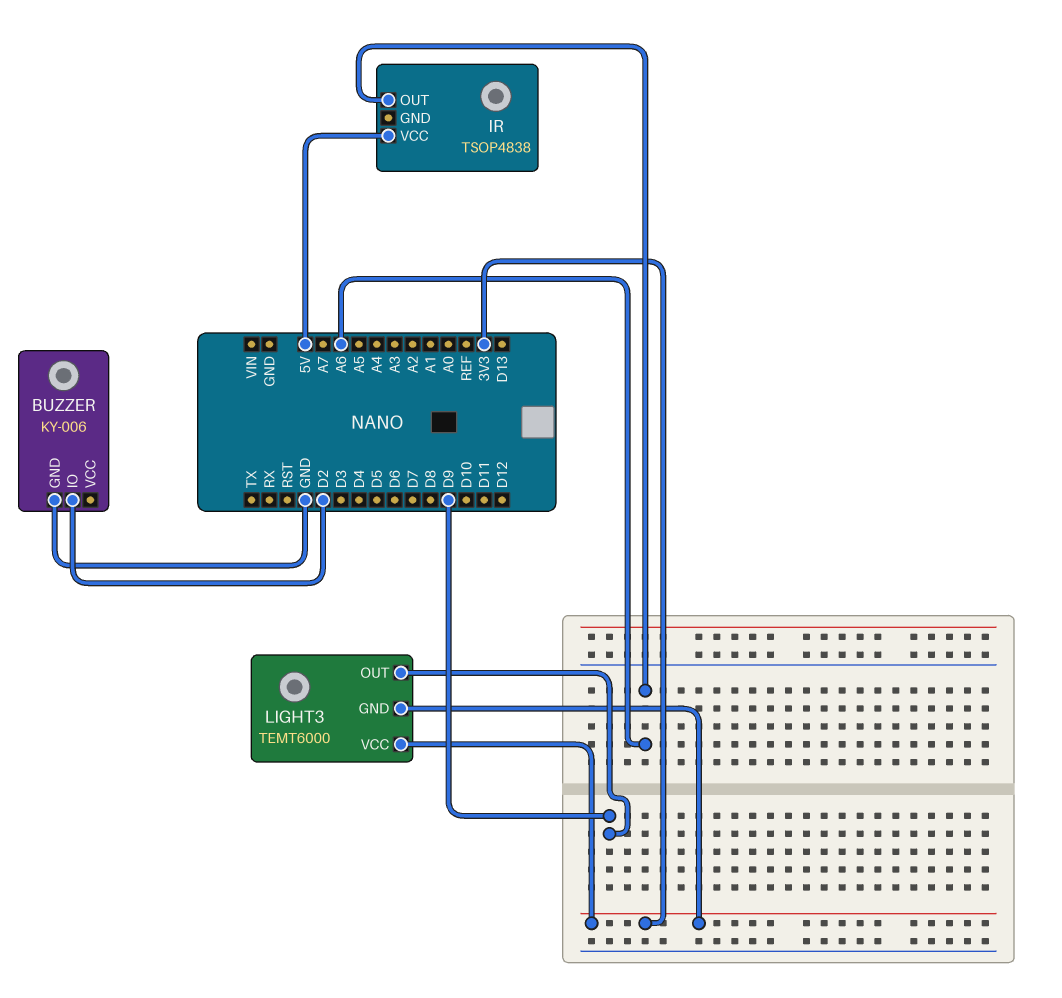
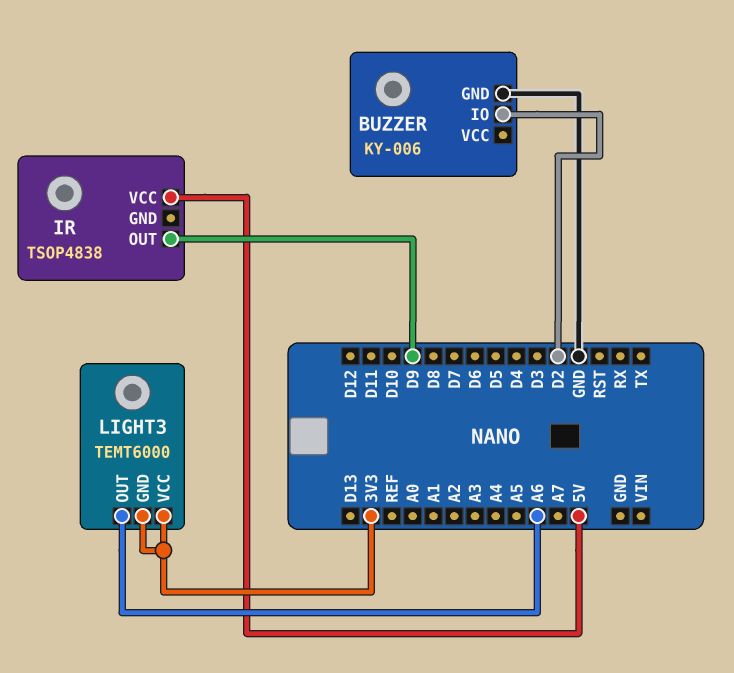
IR pin OUT: A6 -> D9
LIGHT3 pin OUT: D9 -> A6

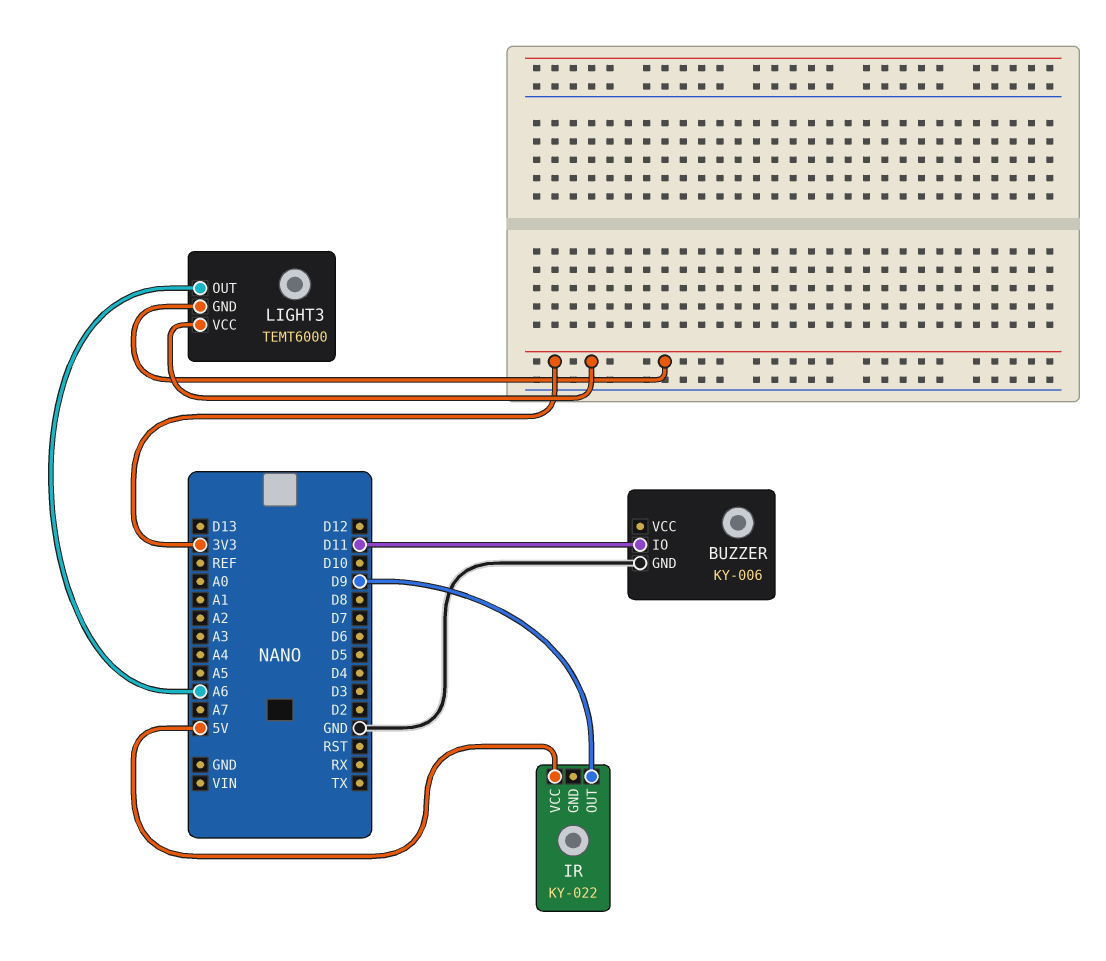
BUZZER pin IO: D2 -> D11
IR: TSOP4838 -> KY-022

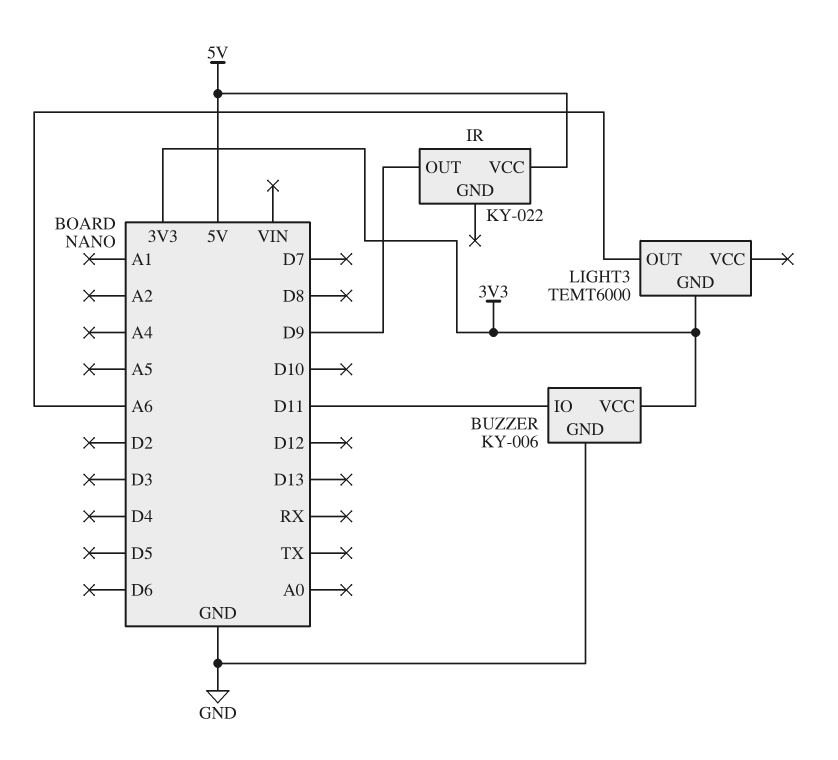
BUZZER pin VCC: none -> 3V3
LIGHT3 pin VCC: 3V3 -> none

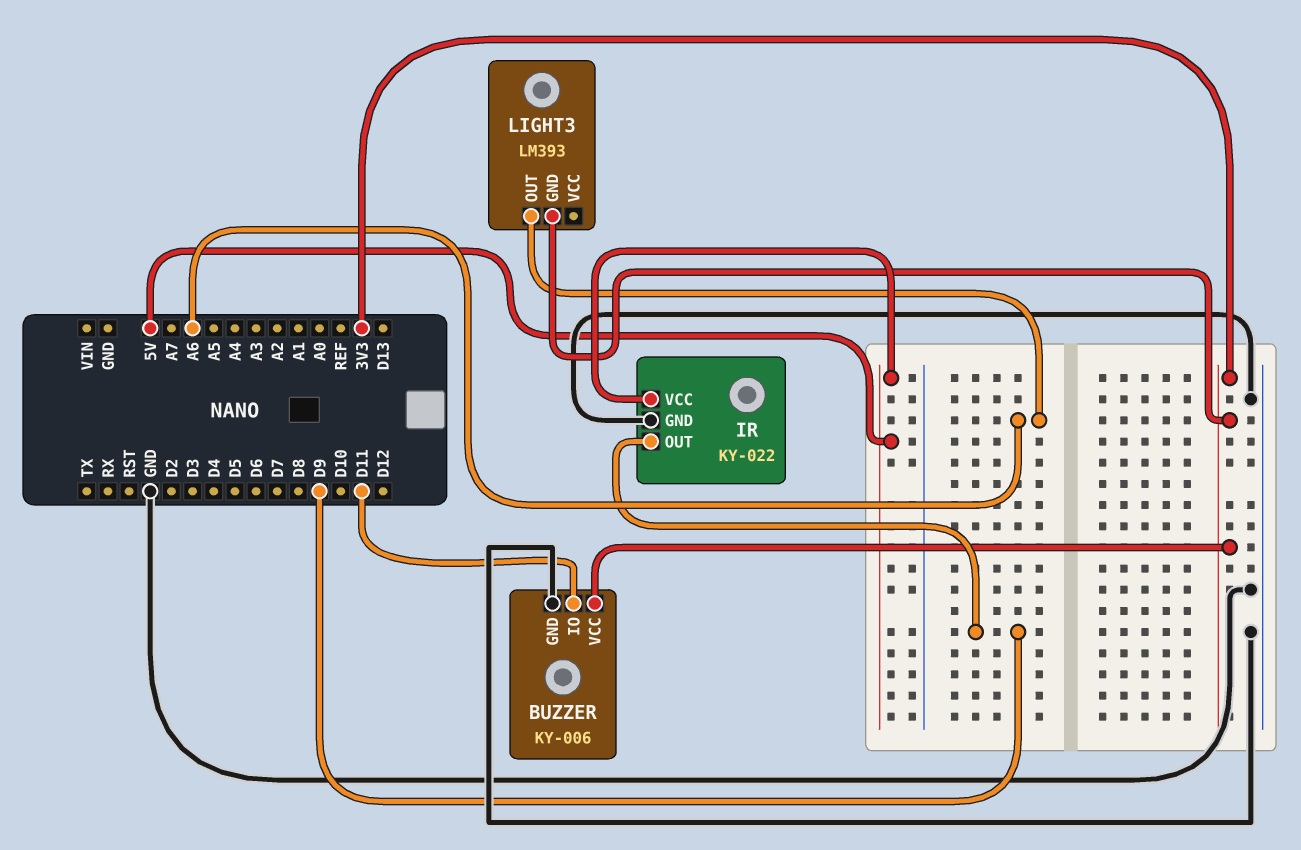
IR pin GND: none -> GND
LIGHT3: TEMT6000 -> LM393

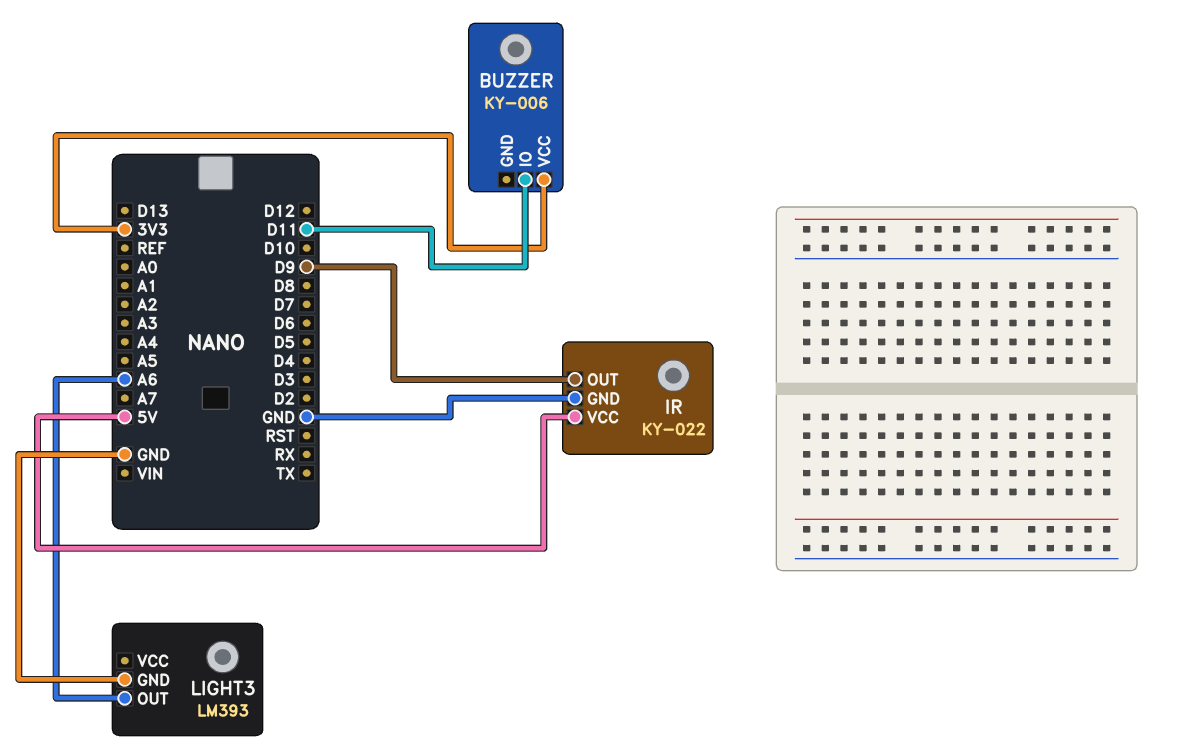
BUZZER pin GND: GND -> none
LIGHT3 pin GND: 3V3 -> GND

